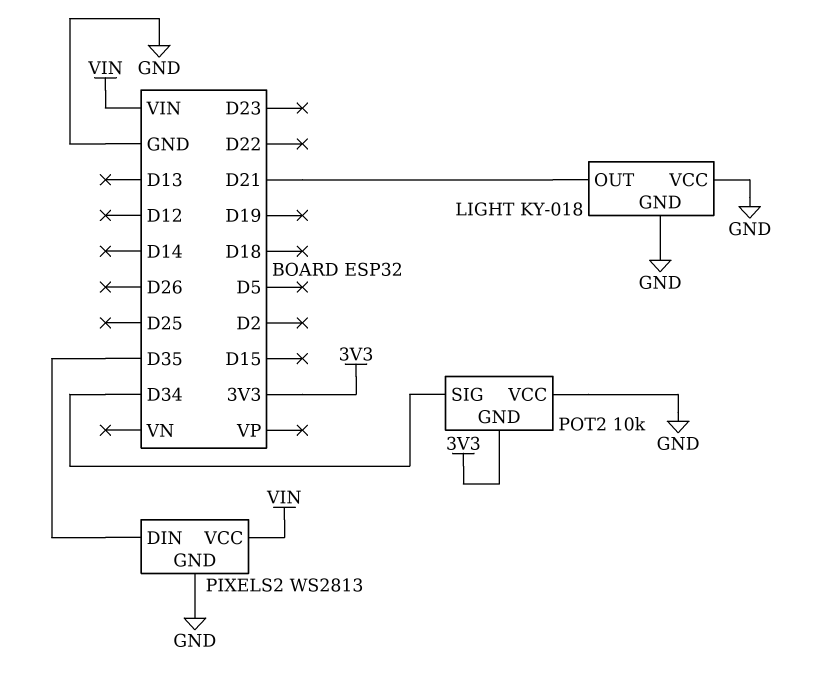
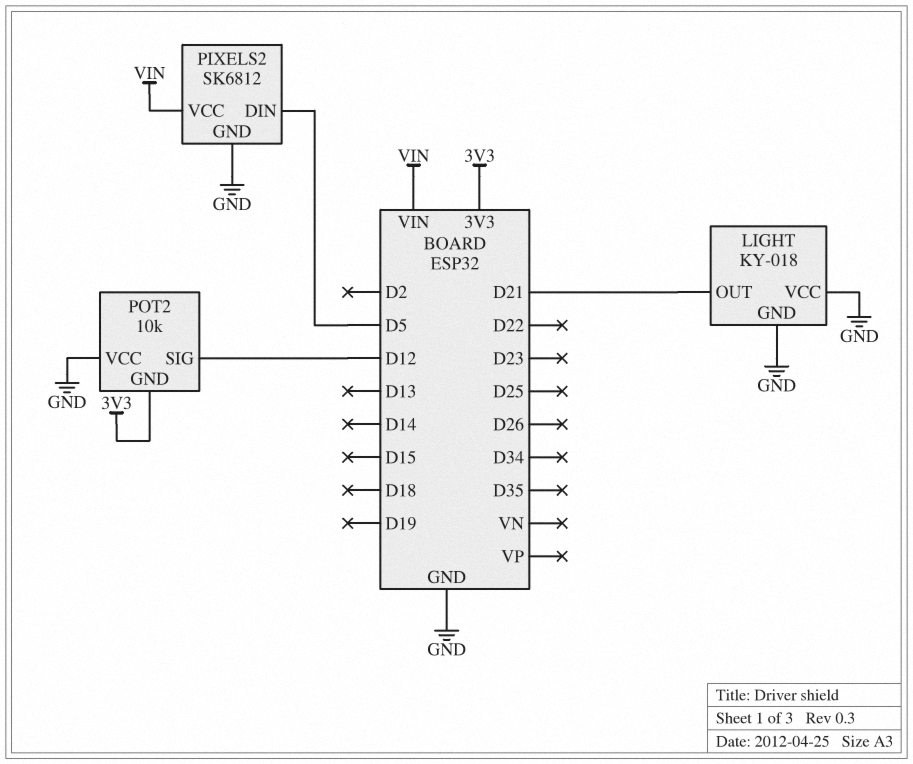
PIXELS2: WS2813 -> SK6812
PIXELS2 pin DIN: D35 -> D5
POT2 pin SIG: D34 -> D12

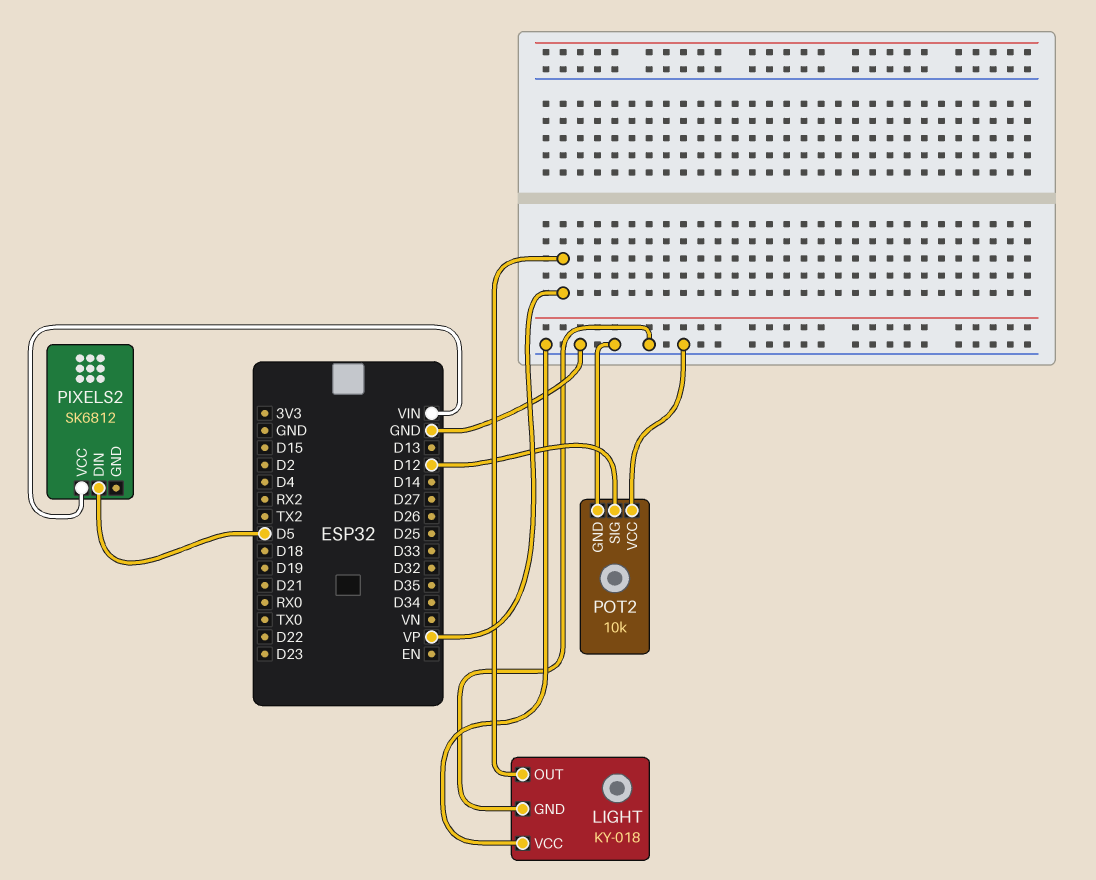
LIGHT pin OUT: D21 -> VP
PIXELS2 pin GND: GND -> none
POT2 pin GND: 3V3 -> GND

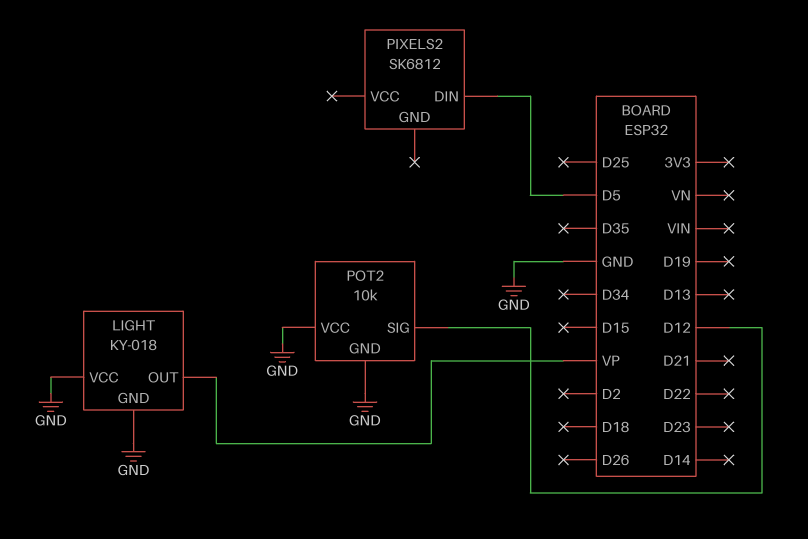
PIXELS2 pin VCC: VIN -> none

